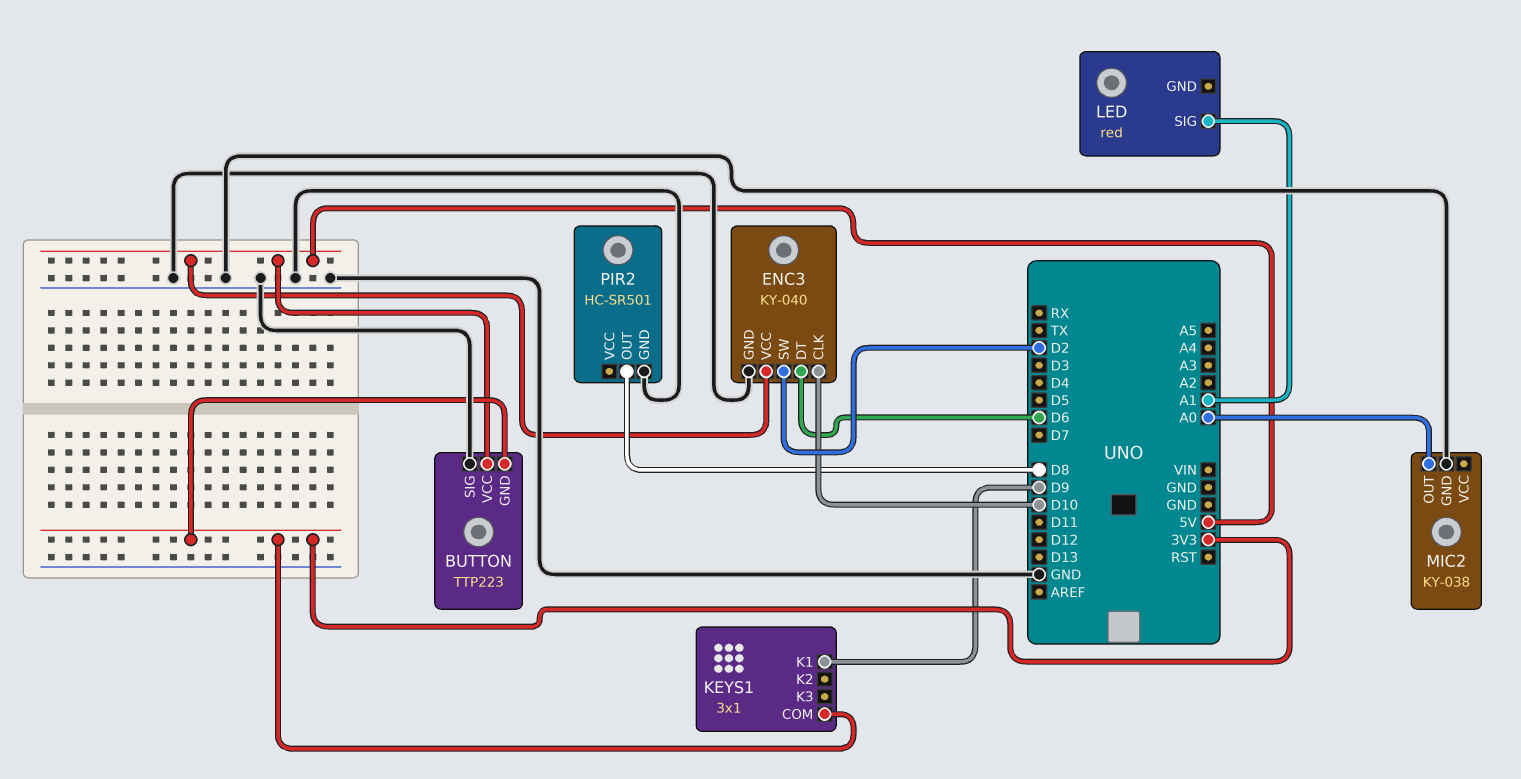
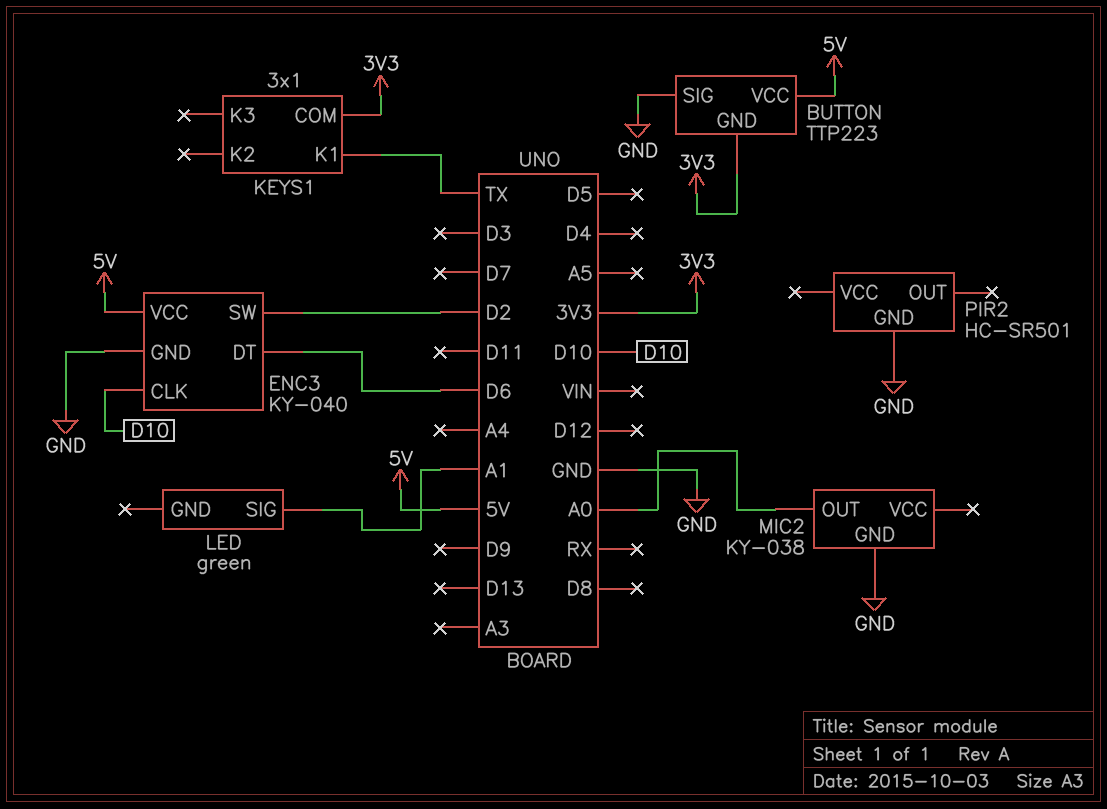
KEYS1 pin K1: D9 -> TX
LED: red -> green
PIR2 pin OUT: D8 -> none

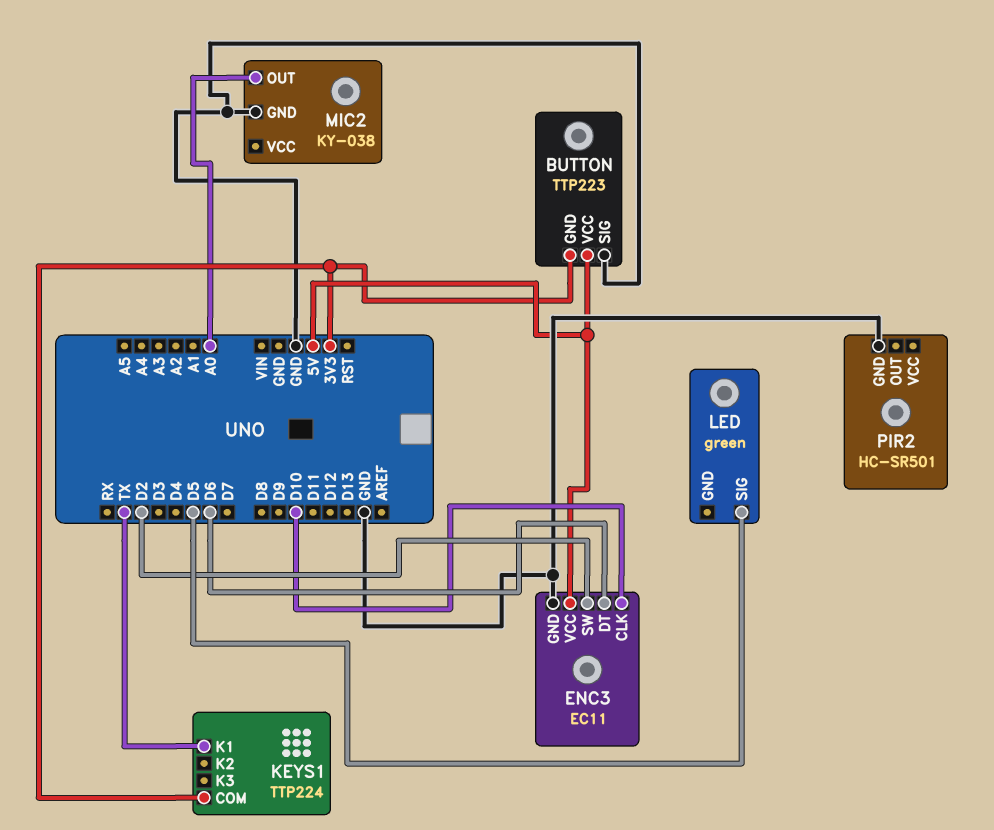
ENC3: KY-040 -> EC11
KEYS1: 3x1 -> TTP224
LED pin SIG: A1 -> D5

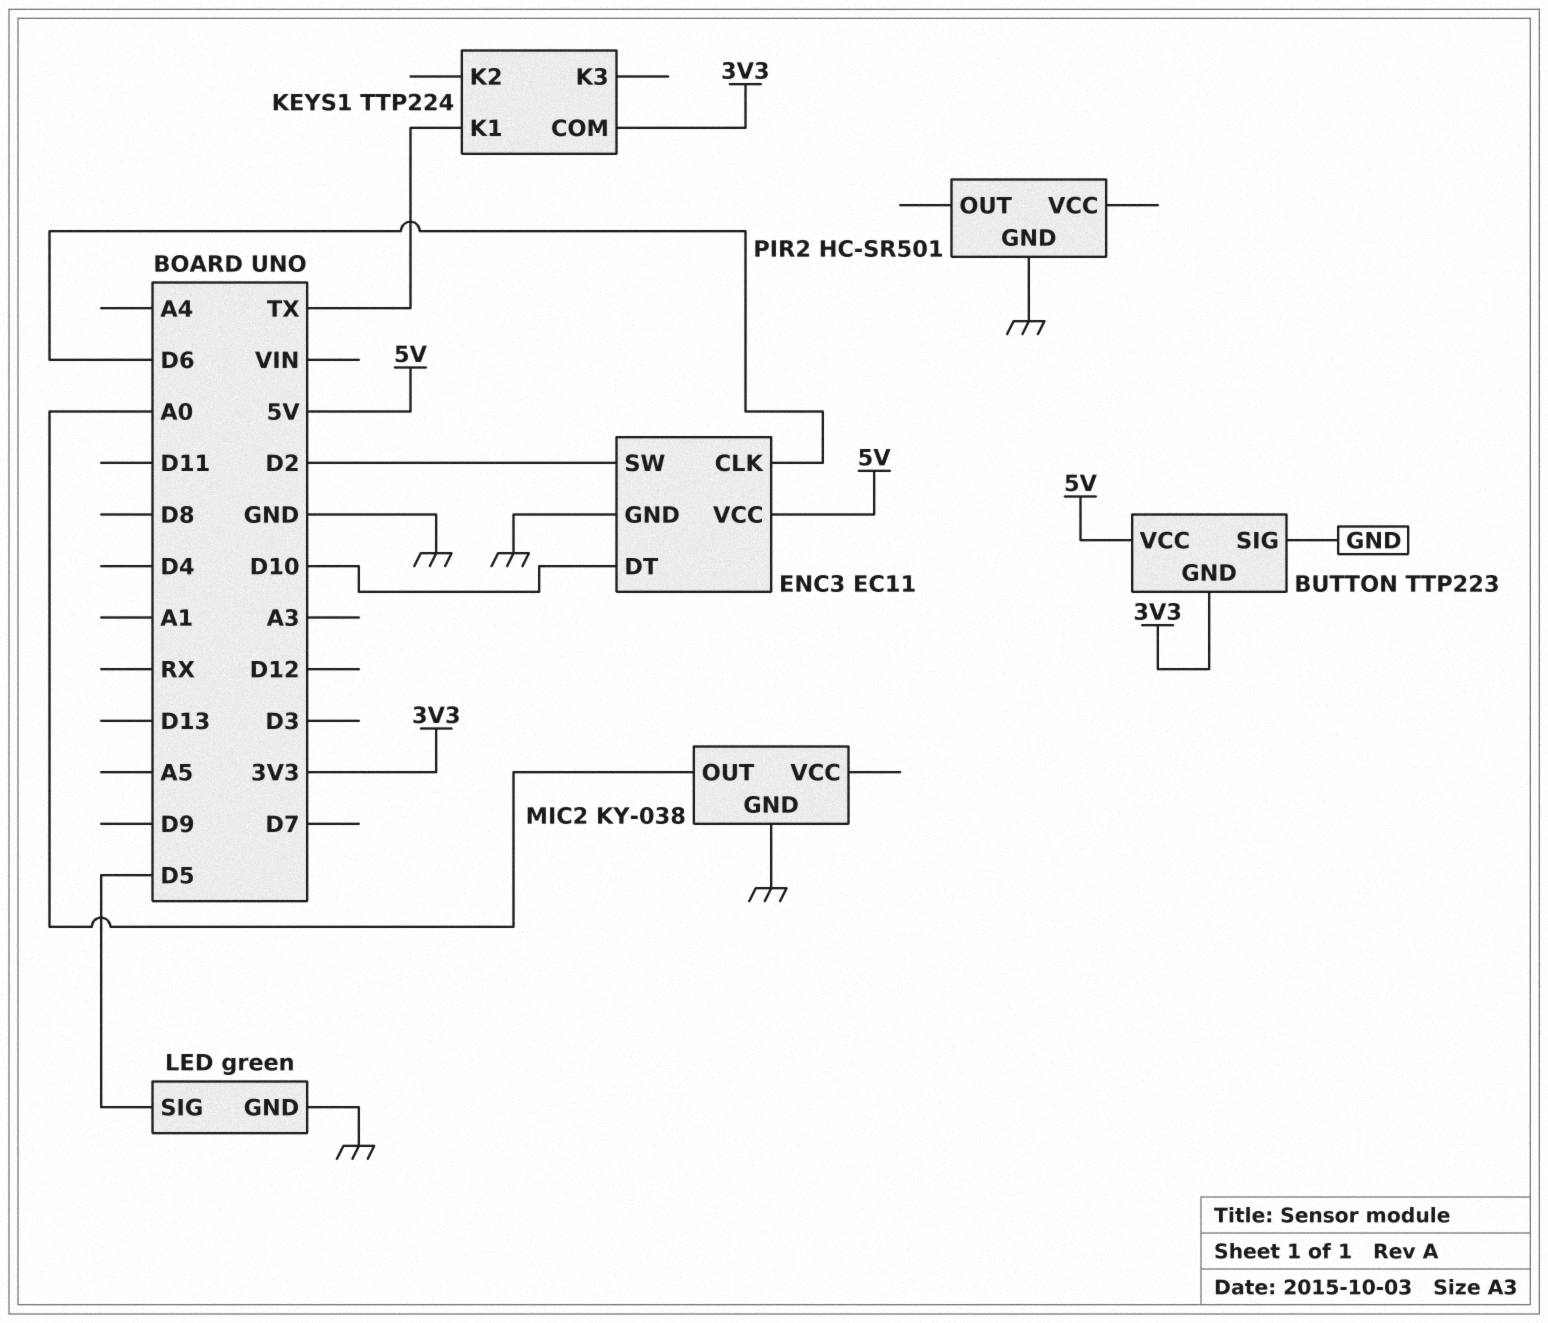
ENC3 pin CLK: D10 -> D6
ENC3 pin DT: D6 -> D10
LED pin GND: none -> GND

